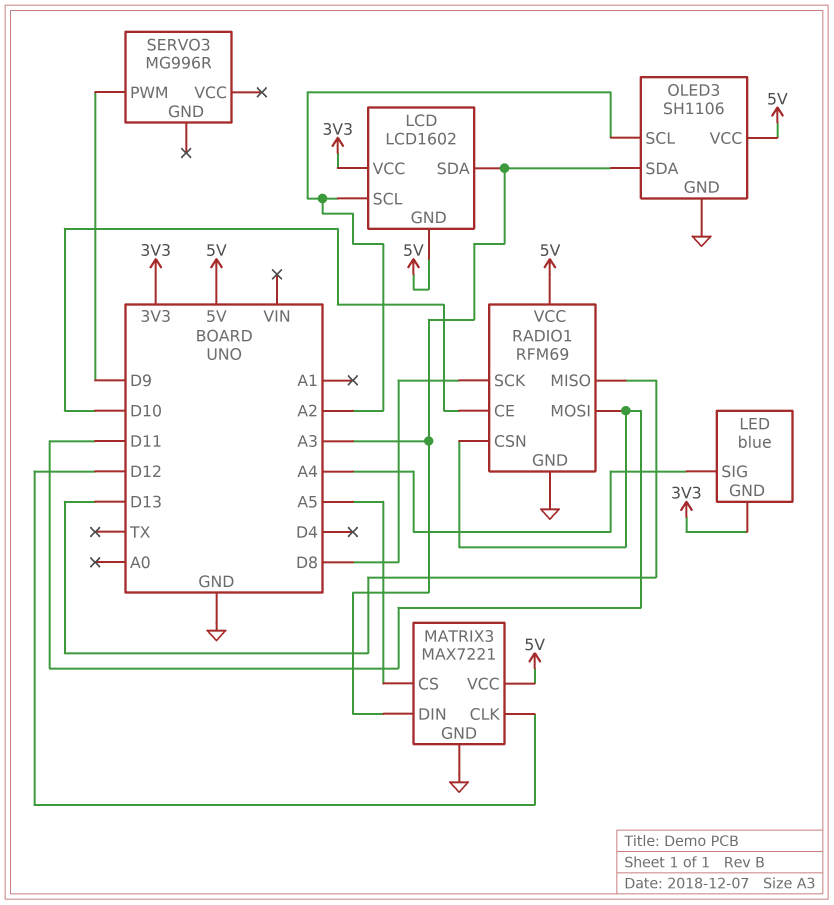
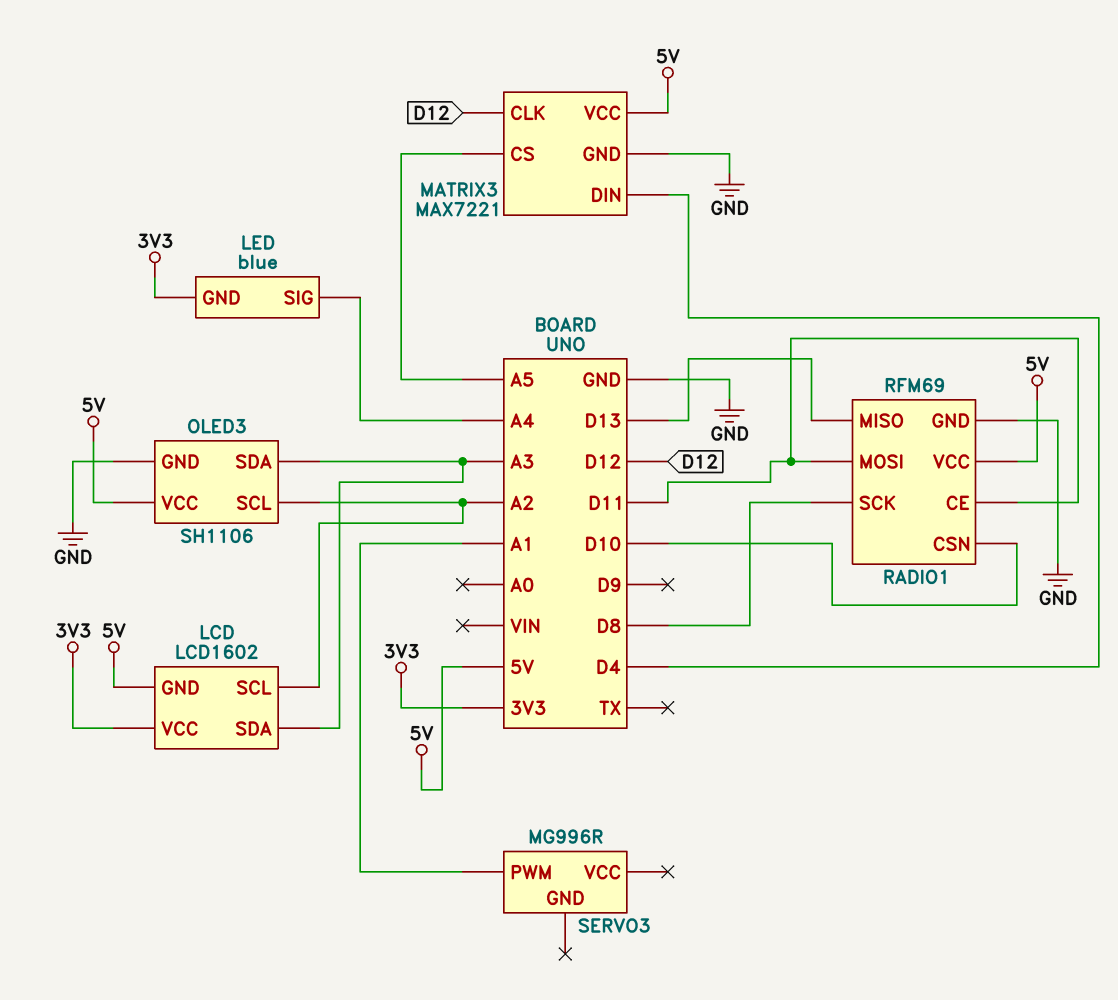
MATRIX3 pin DIN: A3 -> D4
RADIO1 pin CE: D10 -> D11
RADIO1 pin CSN: D11 -> D10
SERVO3 pin PWM: D9 -> A1

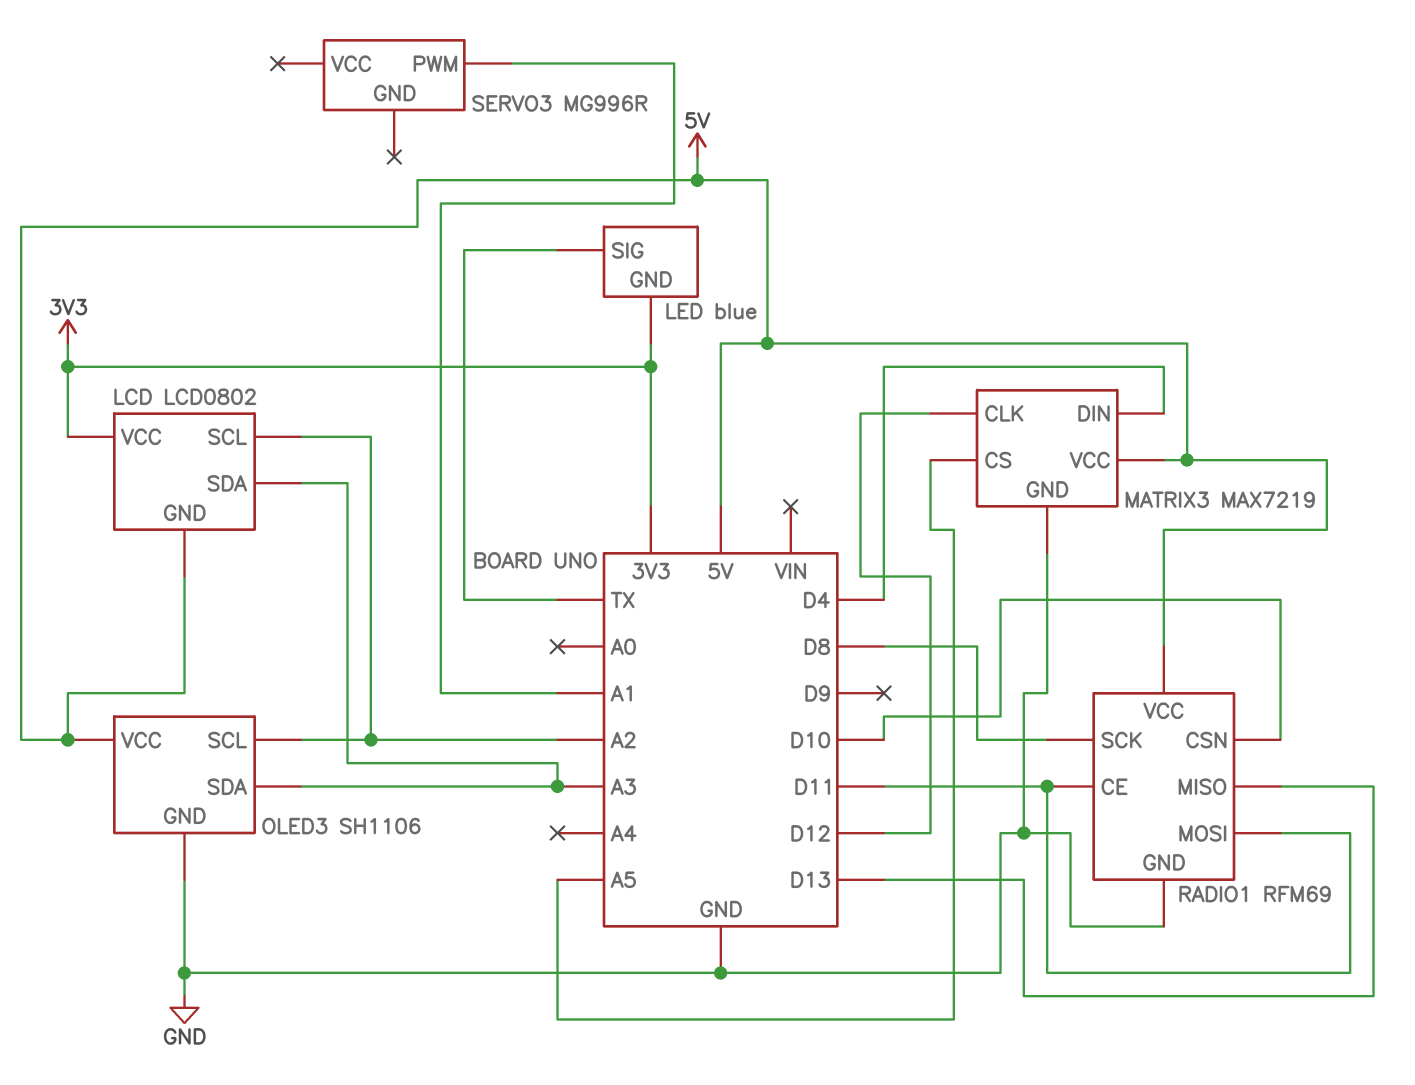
LCD: LCD1602 -> LCD0802
LED pin SIG: A4 -> TX
MATRIX3: MAX7221 -> MAX7219

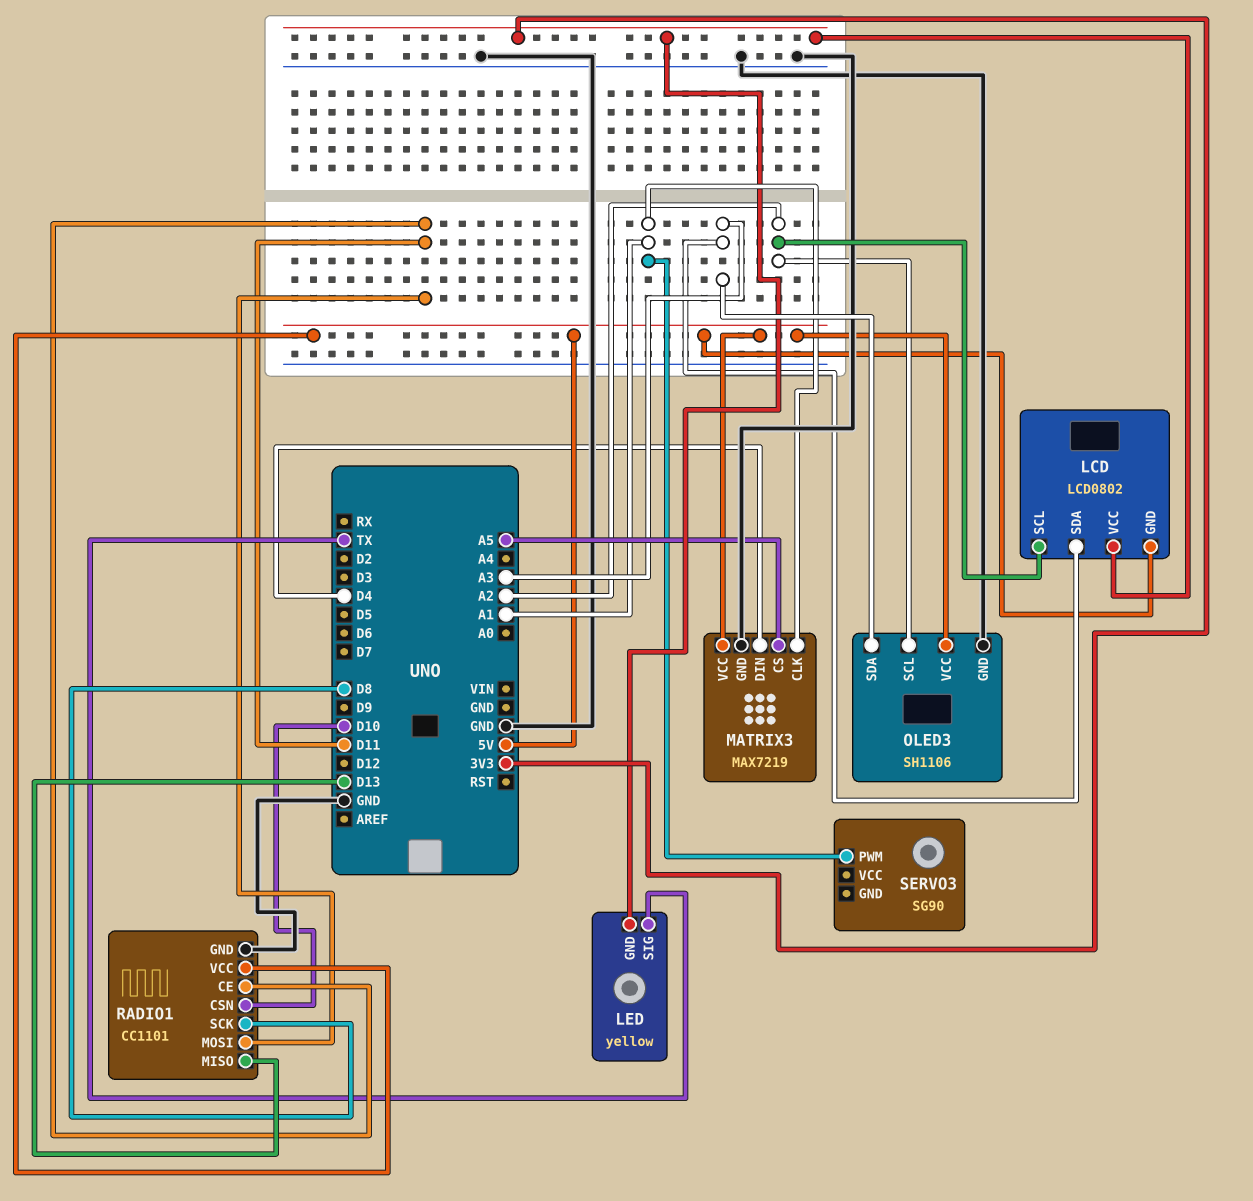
LED: blue -> yellow
MATRIX3 pin CLK: D12 -> A1
RADIO1: RFM69 -> CC1101
SERVO3: MG996R -> SG90

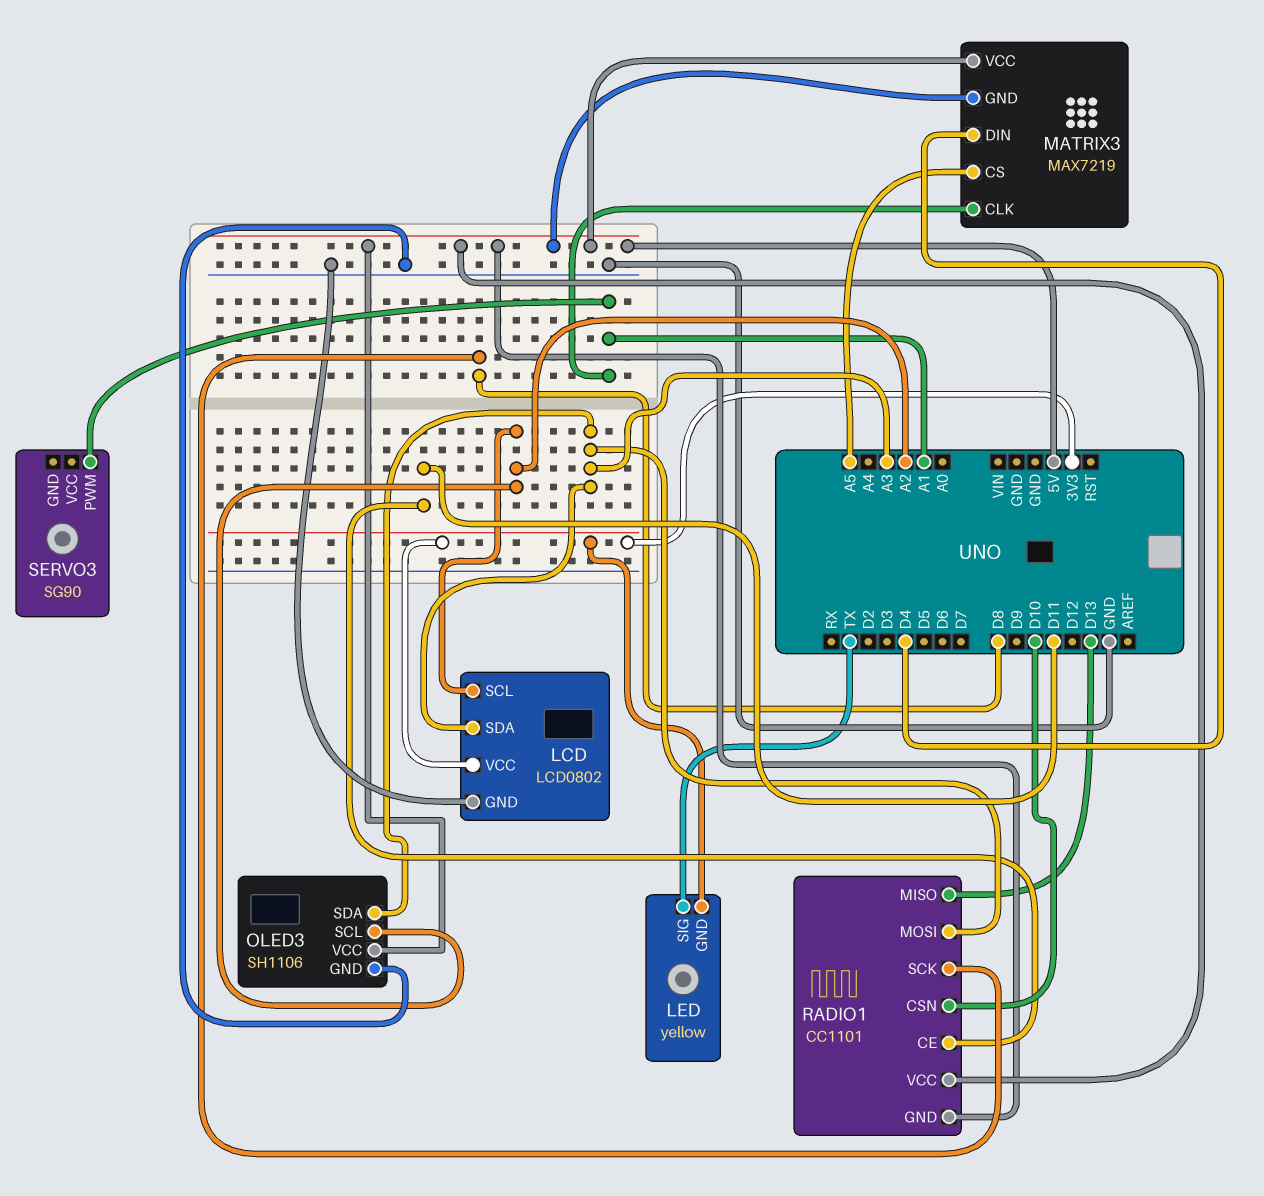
LCD pin GND: 5V -> GND
MATRIX3 pin GND: GND -> 5V
RADIO1 pin GND: GND -> 5V
RADIO1 pin MOSI: D11 -> A3

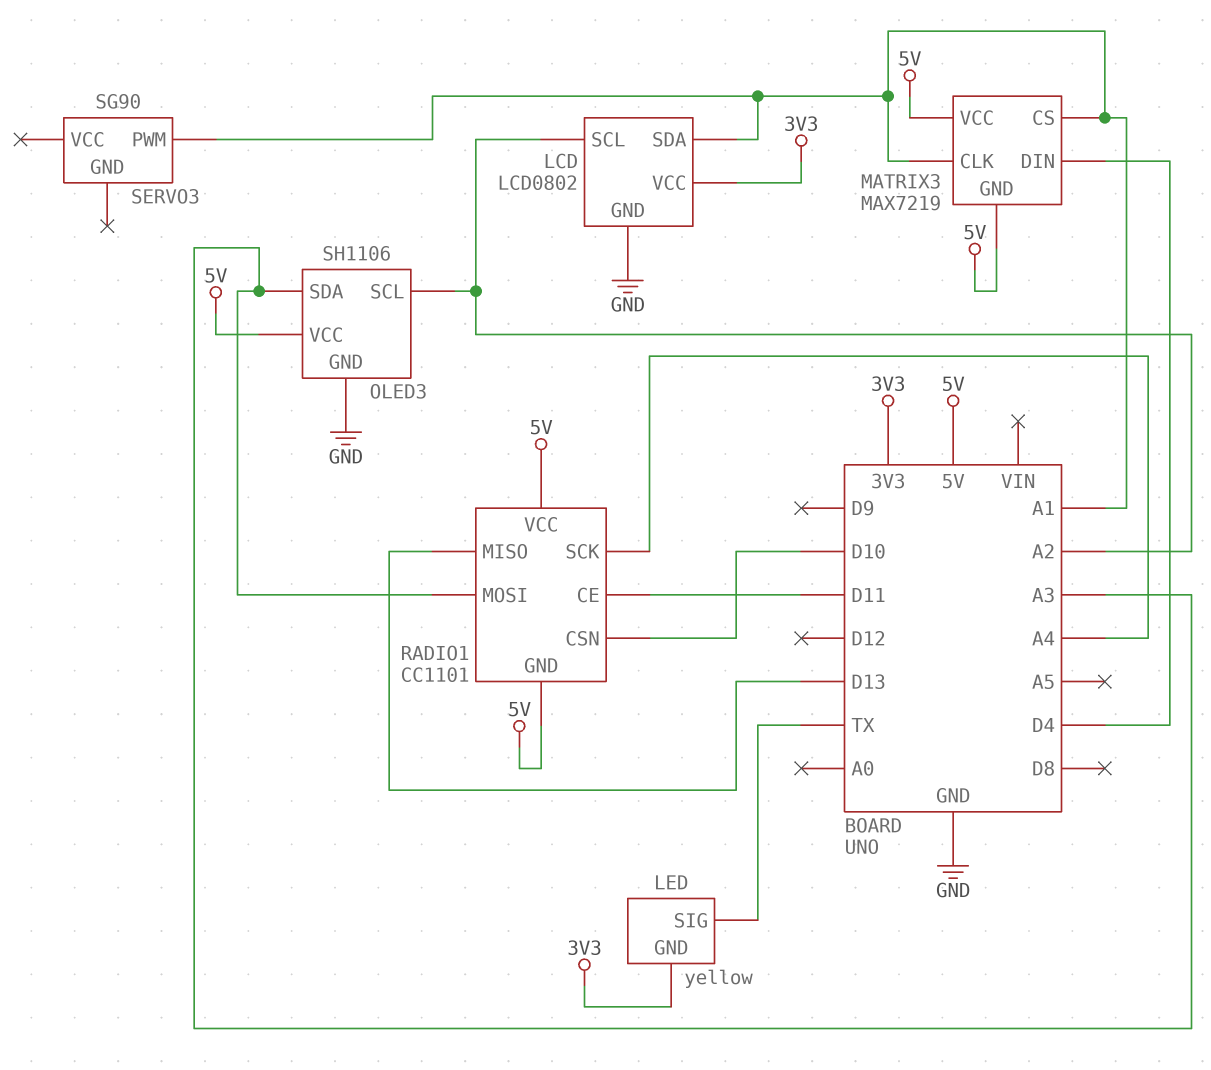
LCD pin SDA: A3 -> A1
MATRIX3 pin CS: A5 -> A1
RADIO1 pin SCK: D8 -> A4

